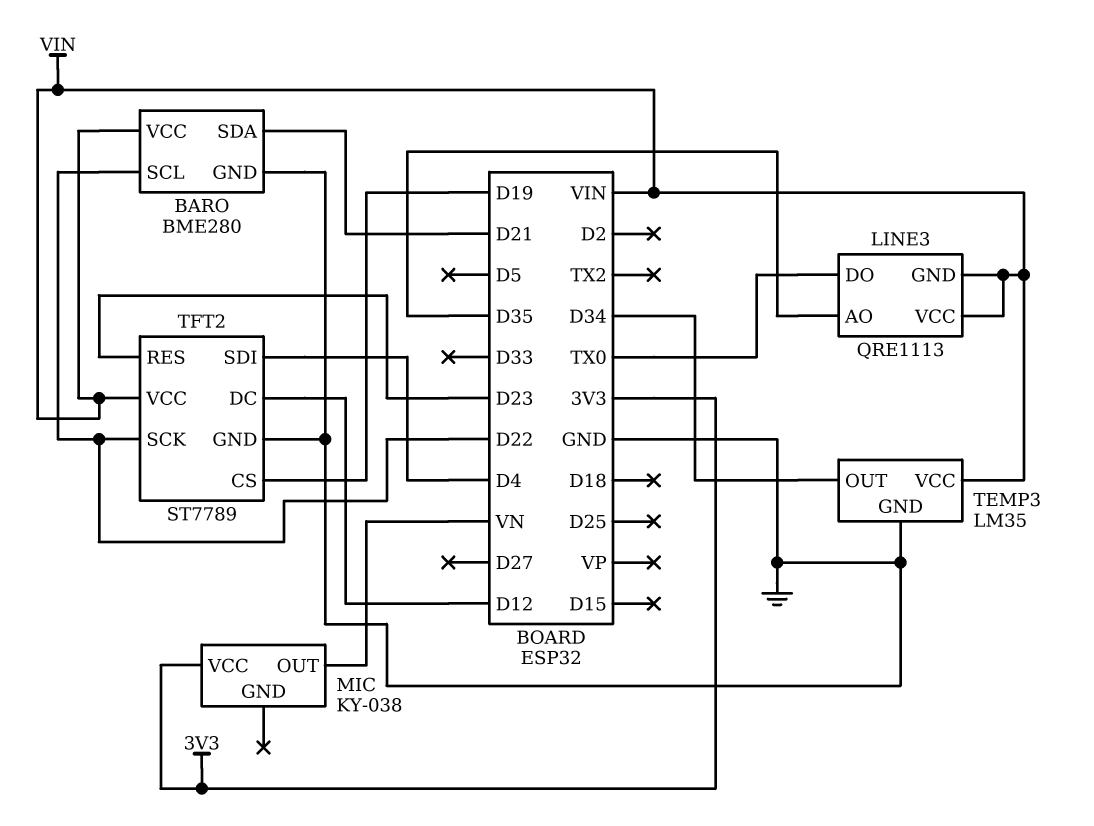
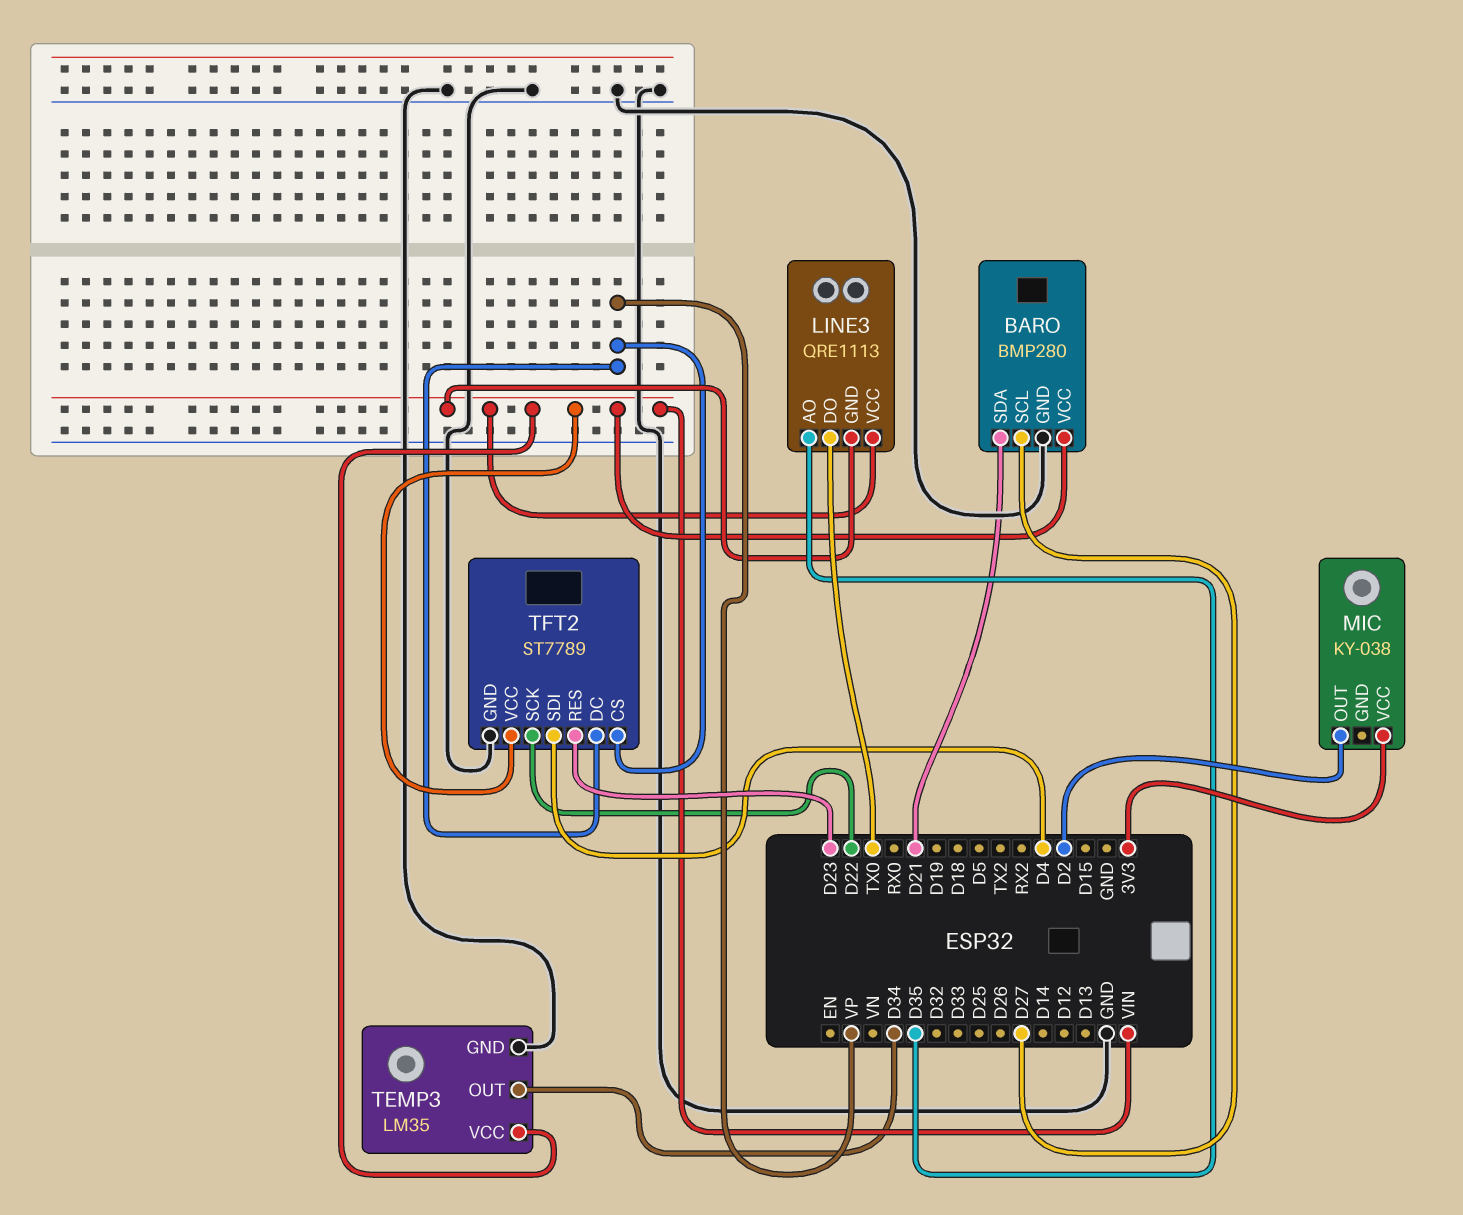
BARO: BME280 -> BMP280
BARO pin SCL: D22 -> D27
MIC pin OUT: VN -> D2
TFT2 pin CS: D19 -> VP
TFT2 pin DC: D12 -> VP

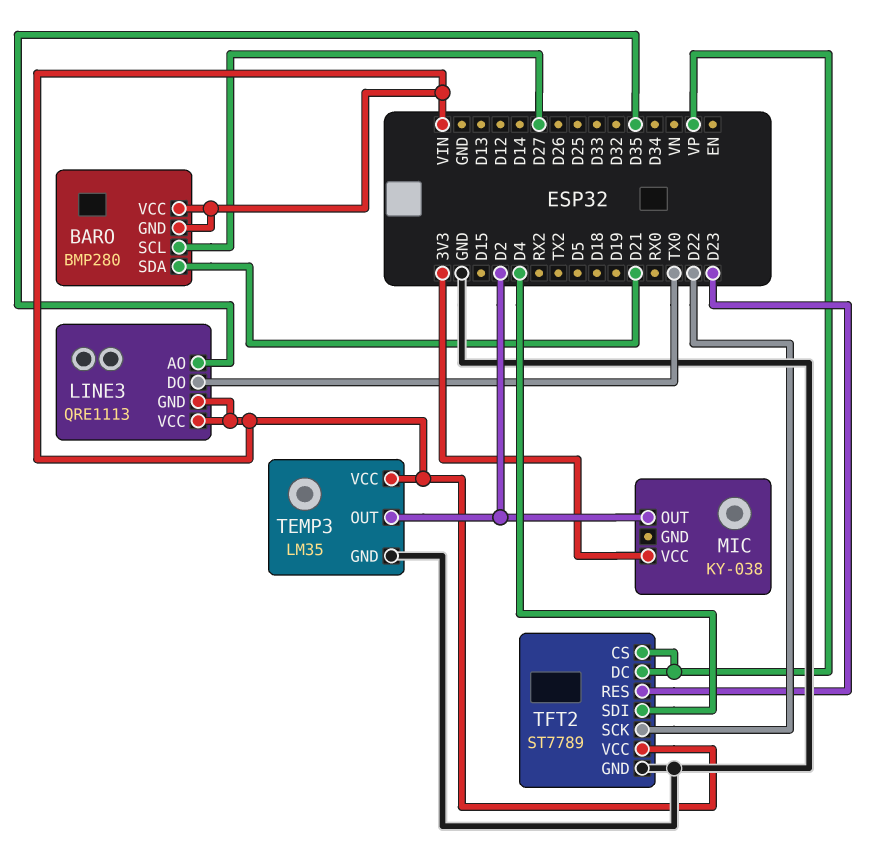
BARO pin GND: GND -> VIN
TEMP3 pin OUT: D34 -> D2

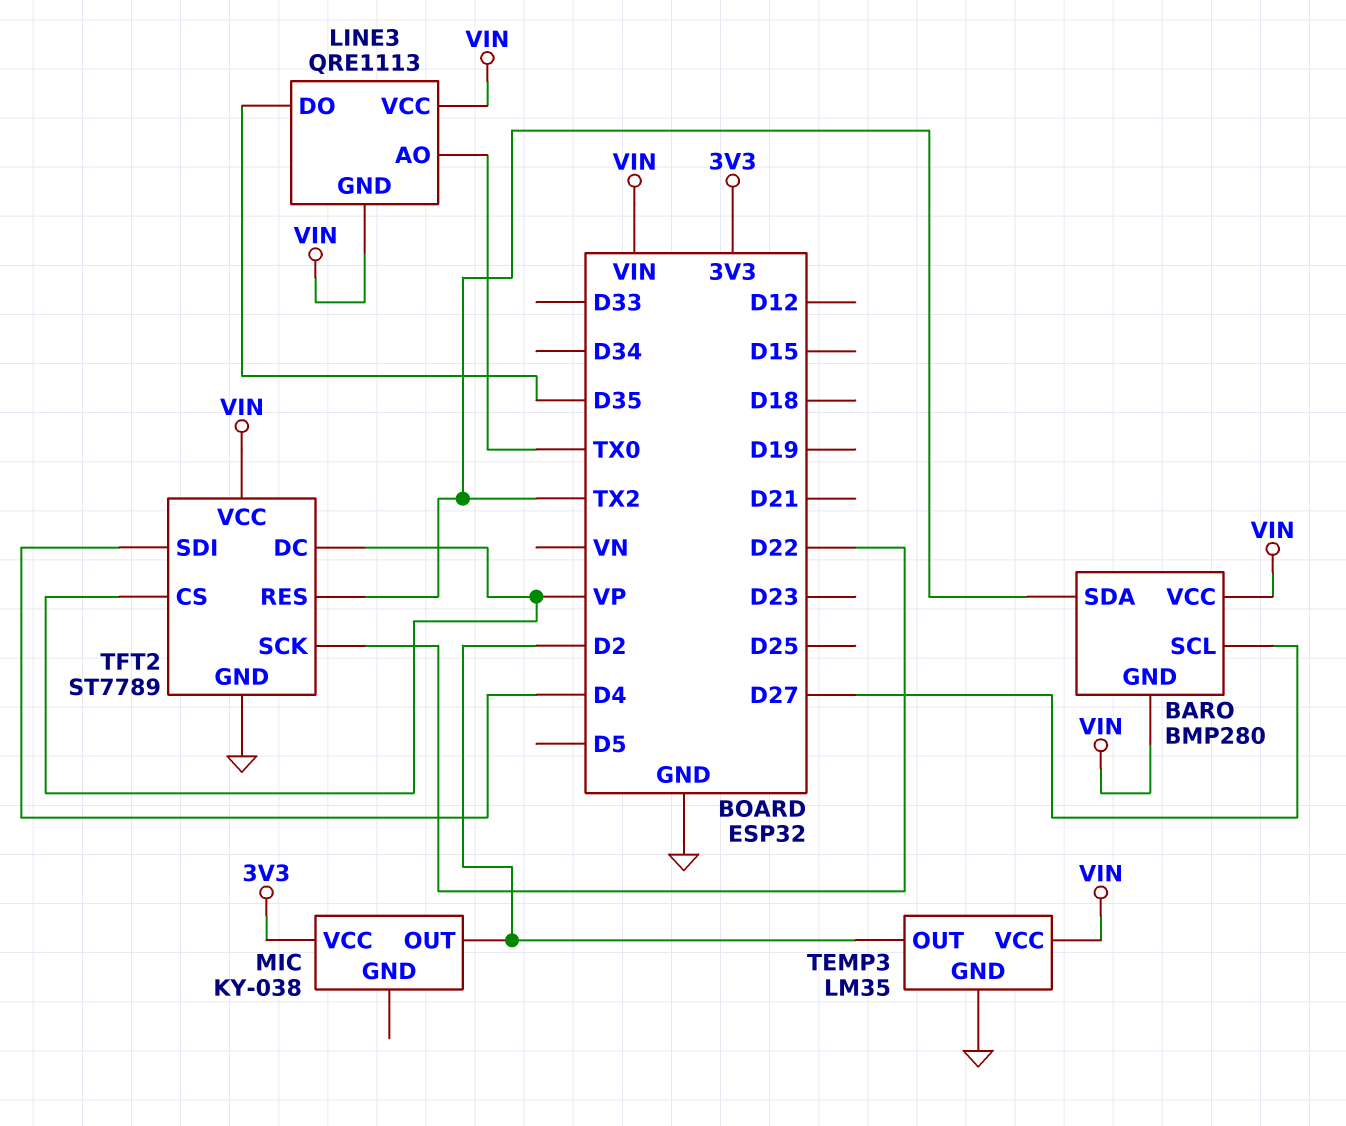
BARO pin SDA: D21 -> TX2
LINE3 pin AO: D35 -> TX0
LINE3 pin DO: TX0 -> D35
TFT2 pin RES: D23 -> TX2

